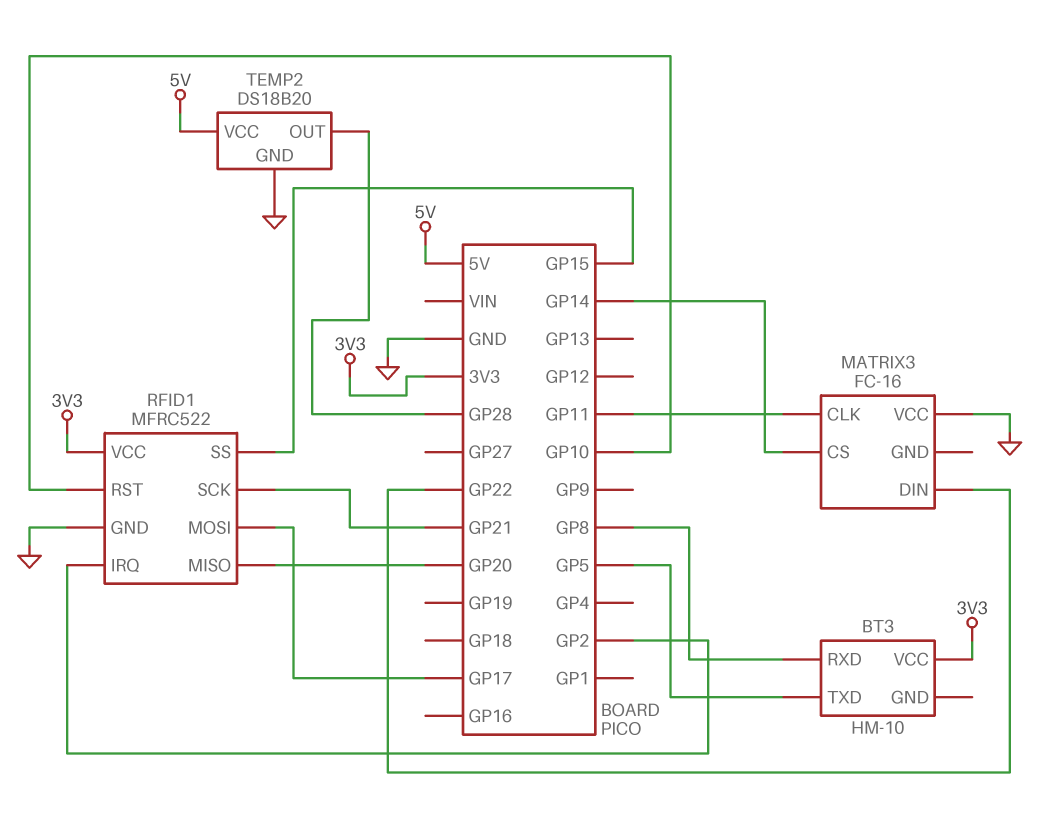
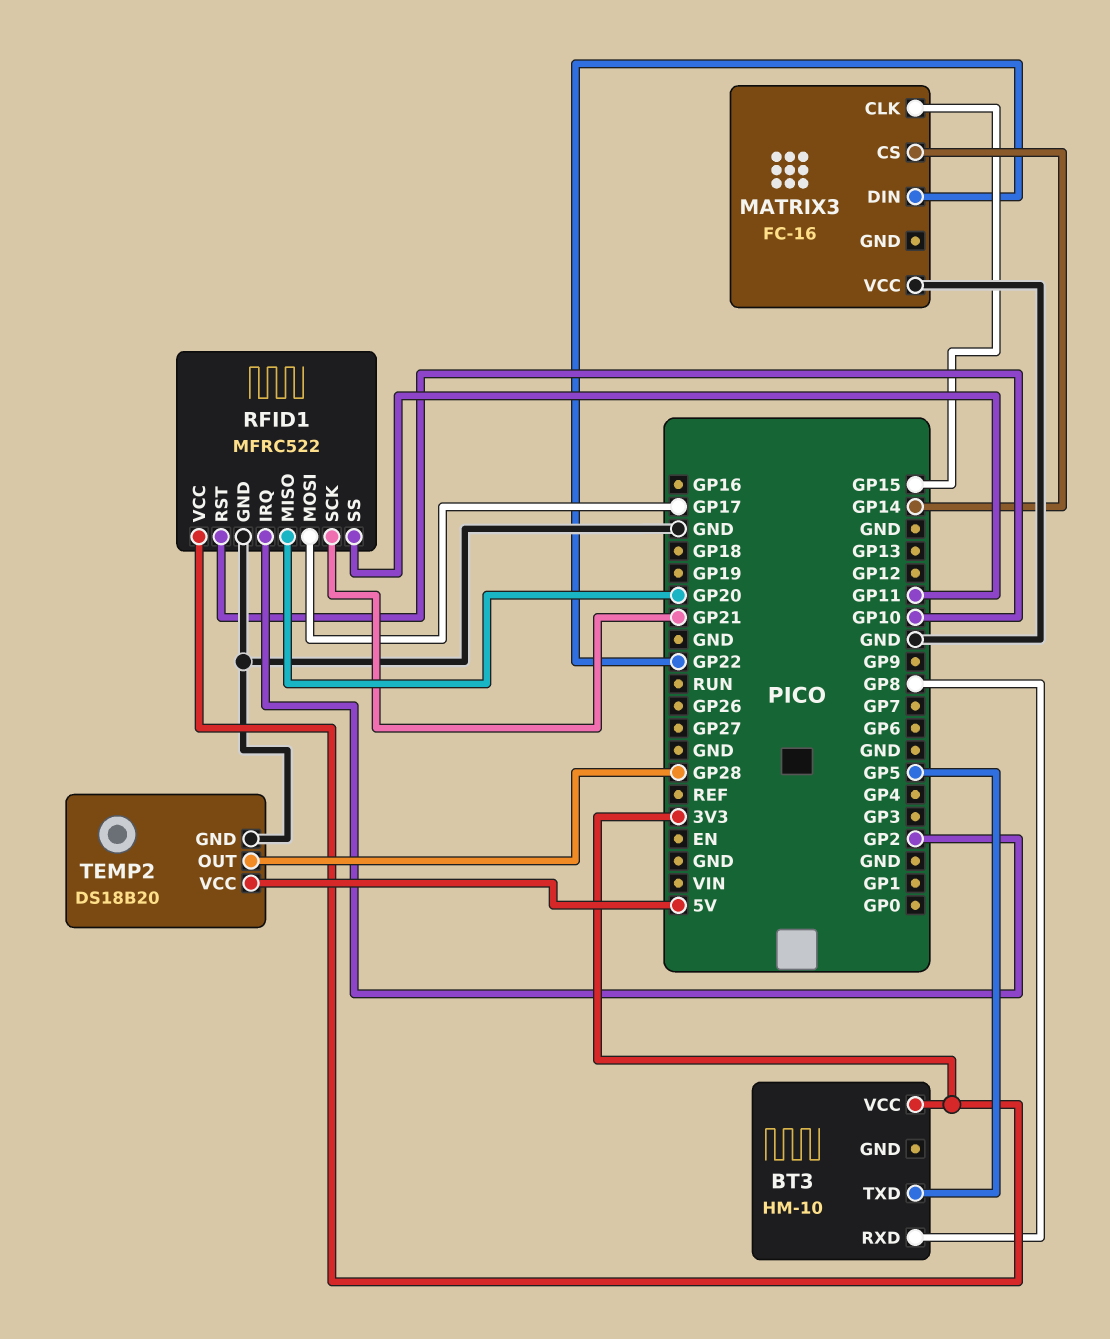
MATRIX3 pin CLK: GP11 -> GP15
RFID1 pin SS: GP15 -> GP11

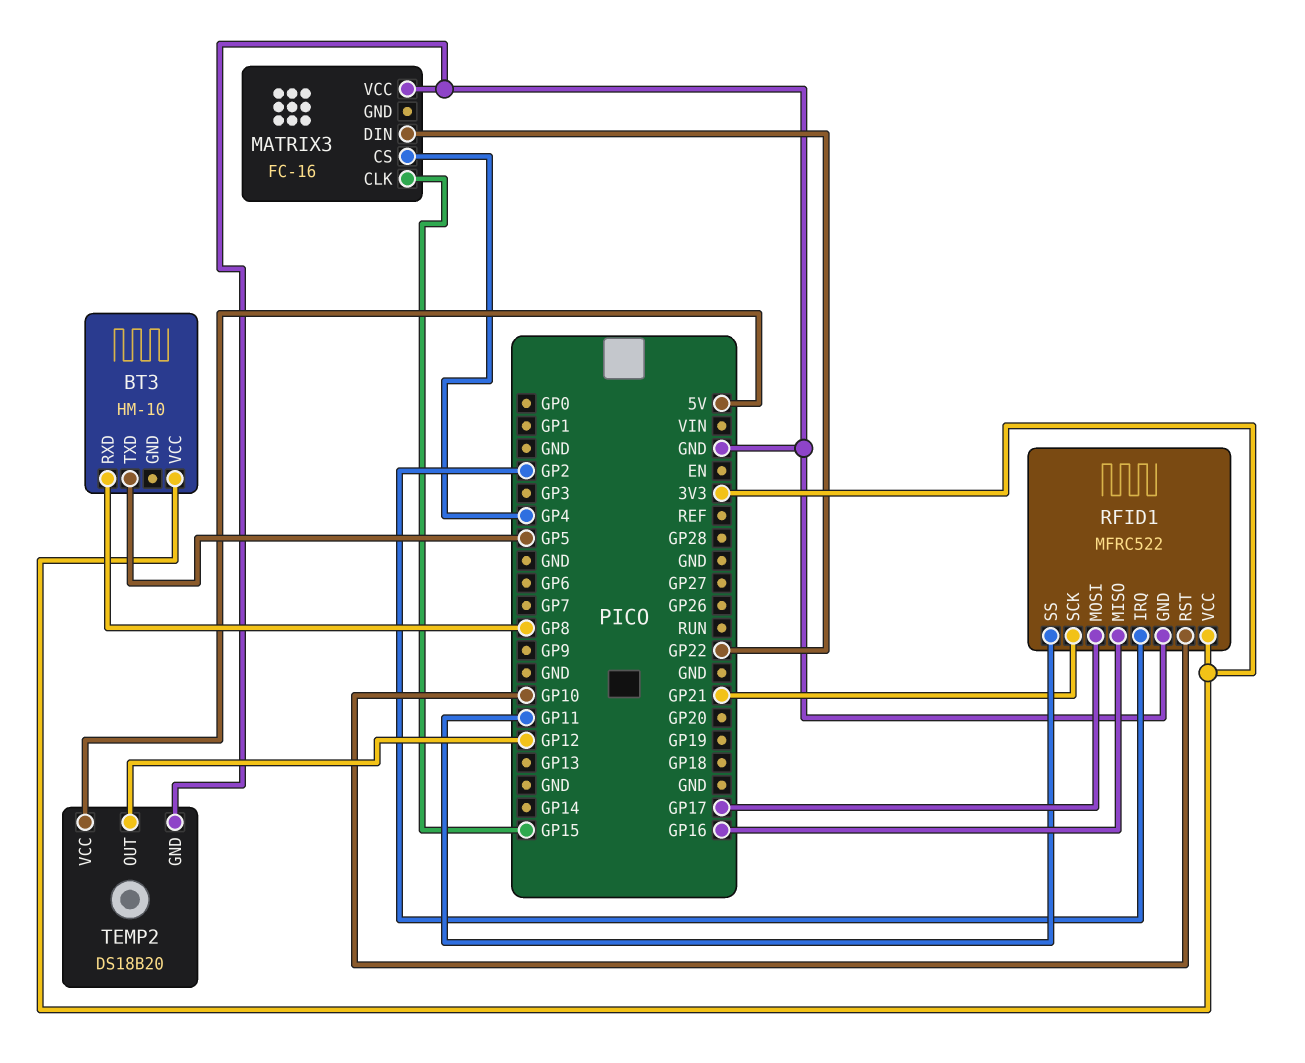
MATRIX3 pin CS: GP14 -> GP4
RFID1 pin MISO: GP20 -> GP16
TEMP2 pin OUT: GP28 -> GP12

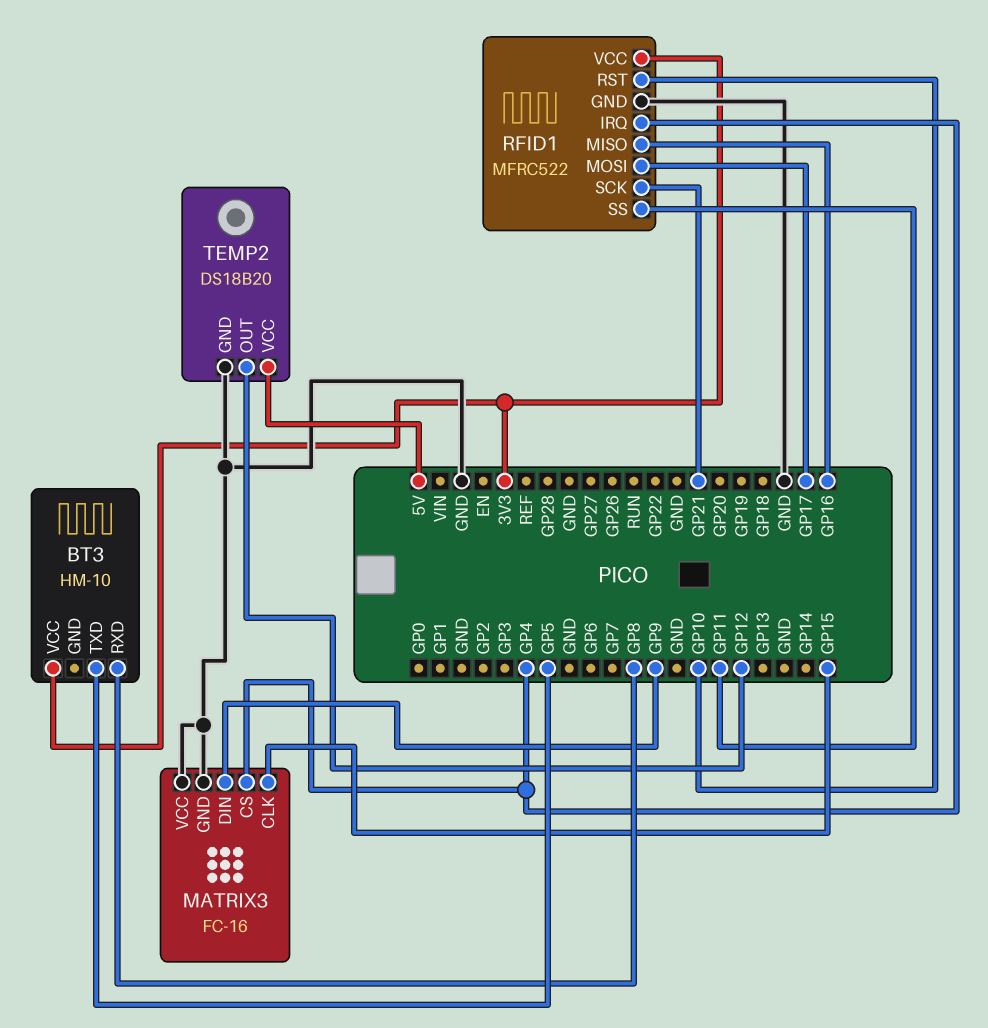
MATRIX3 pin DIN: GP22 -> GP9
MATRIX3 pin GND: none -> GND
RFID1 pin IRQ: GP2 -> GP4

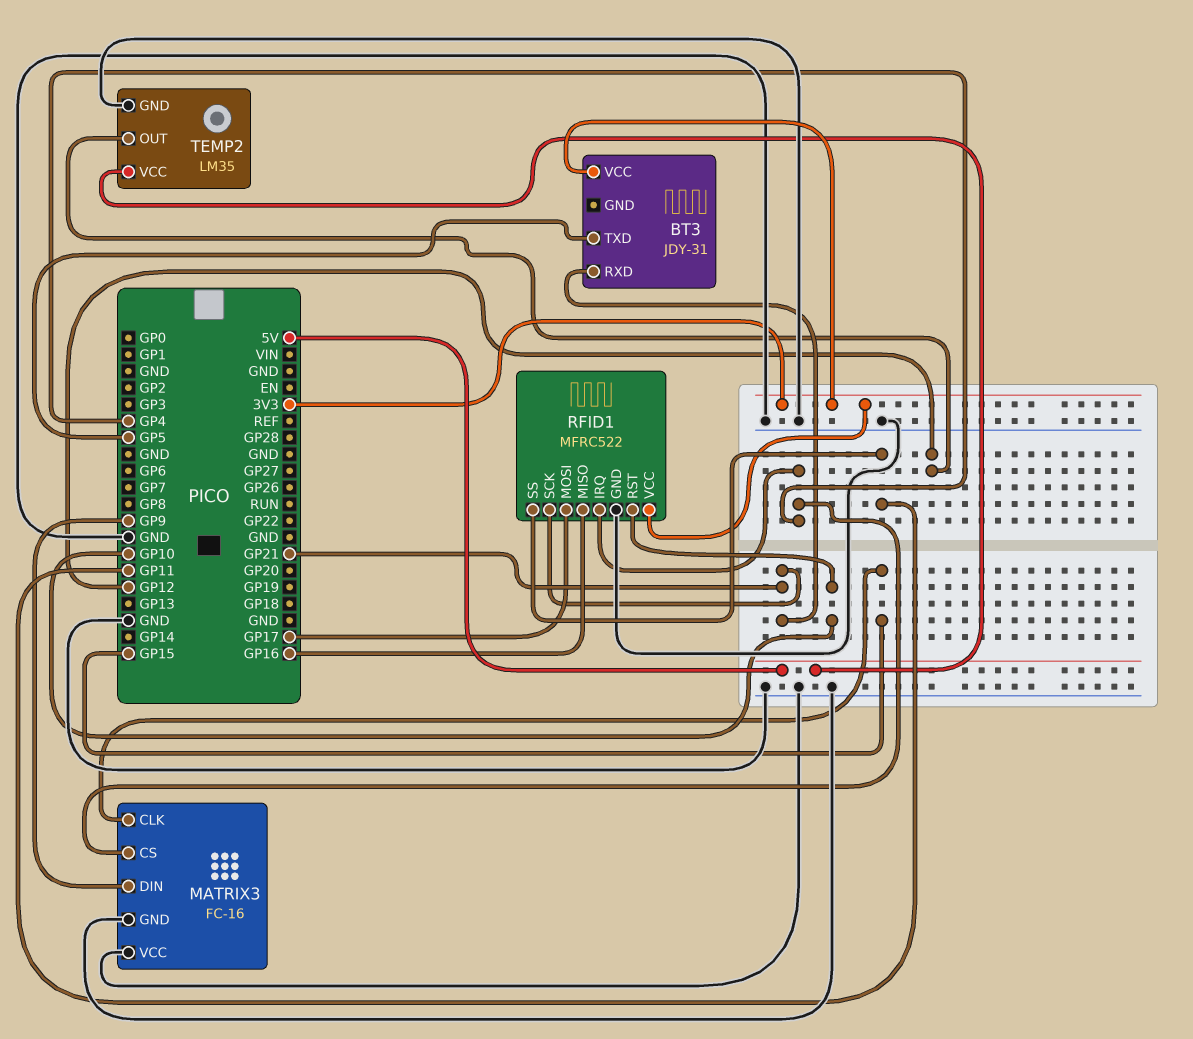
BT3: HM-10 -> JDY-31
BT3 pin RXD: GP8 -> GP21
TEMP2: DS18B20 -> LM35

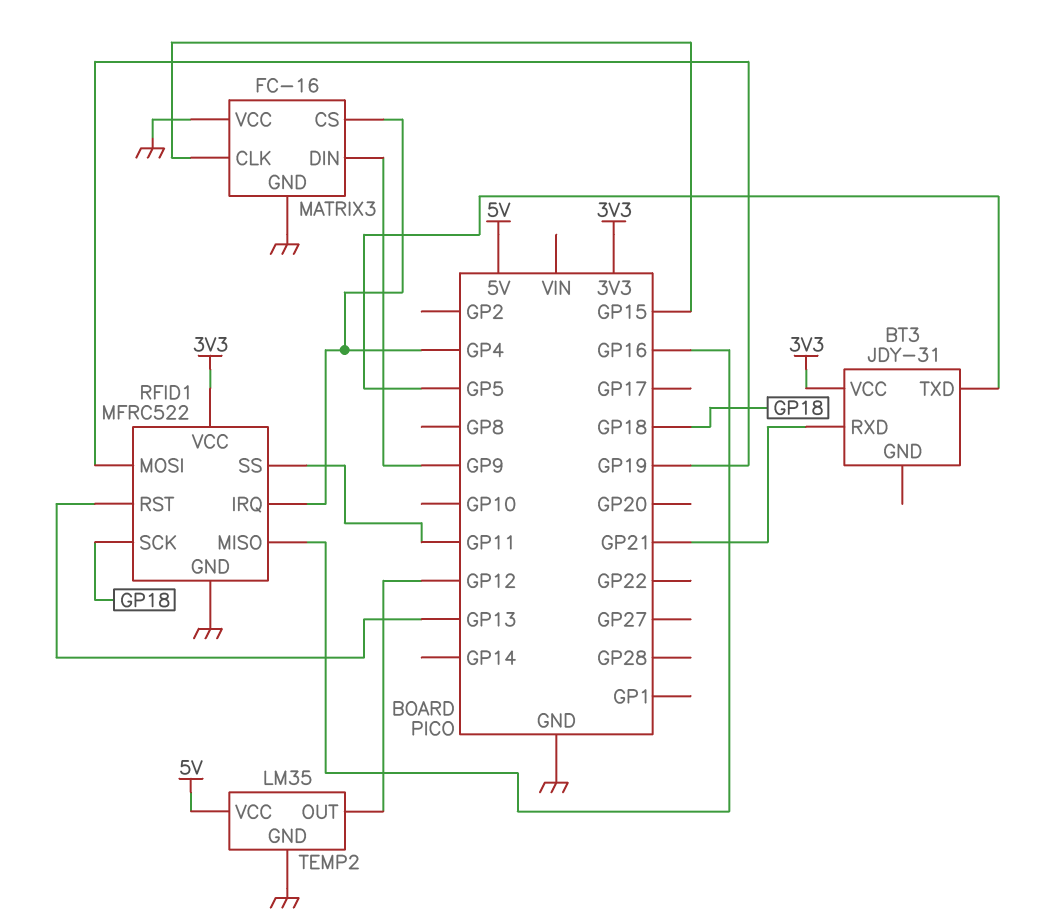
RFID1 pin MOSI: GP17 -> GP19
RFID1 pin RST: GP10 -> GP13
RFID1 pin SCK: GP21 -> GP18

